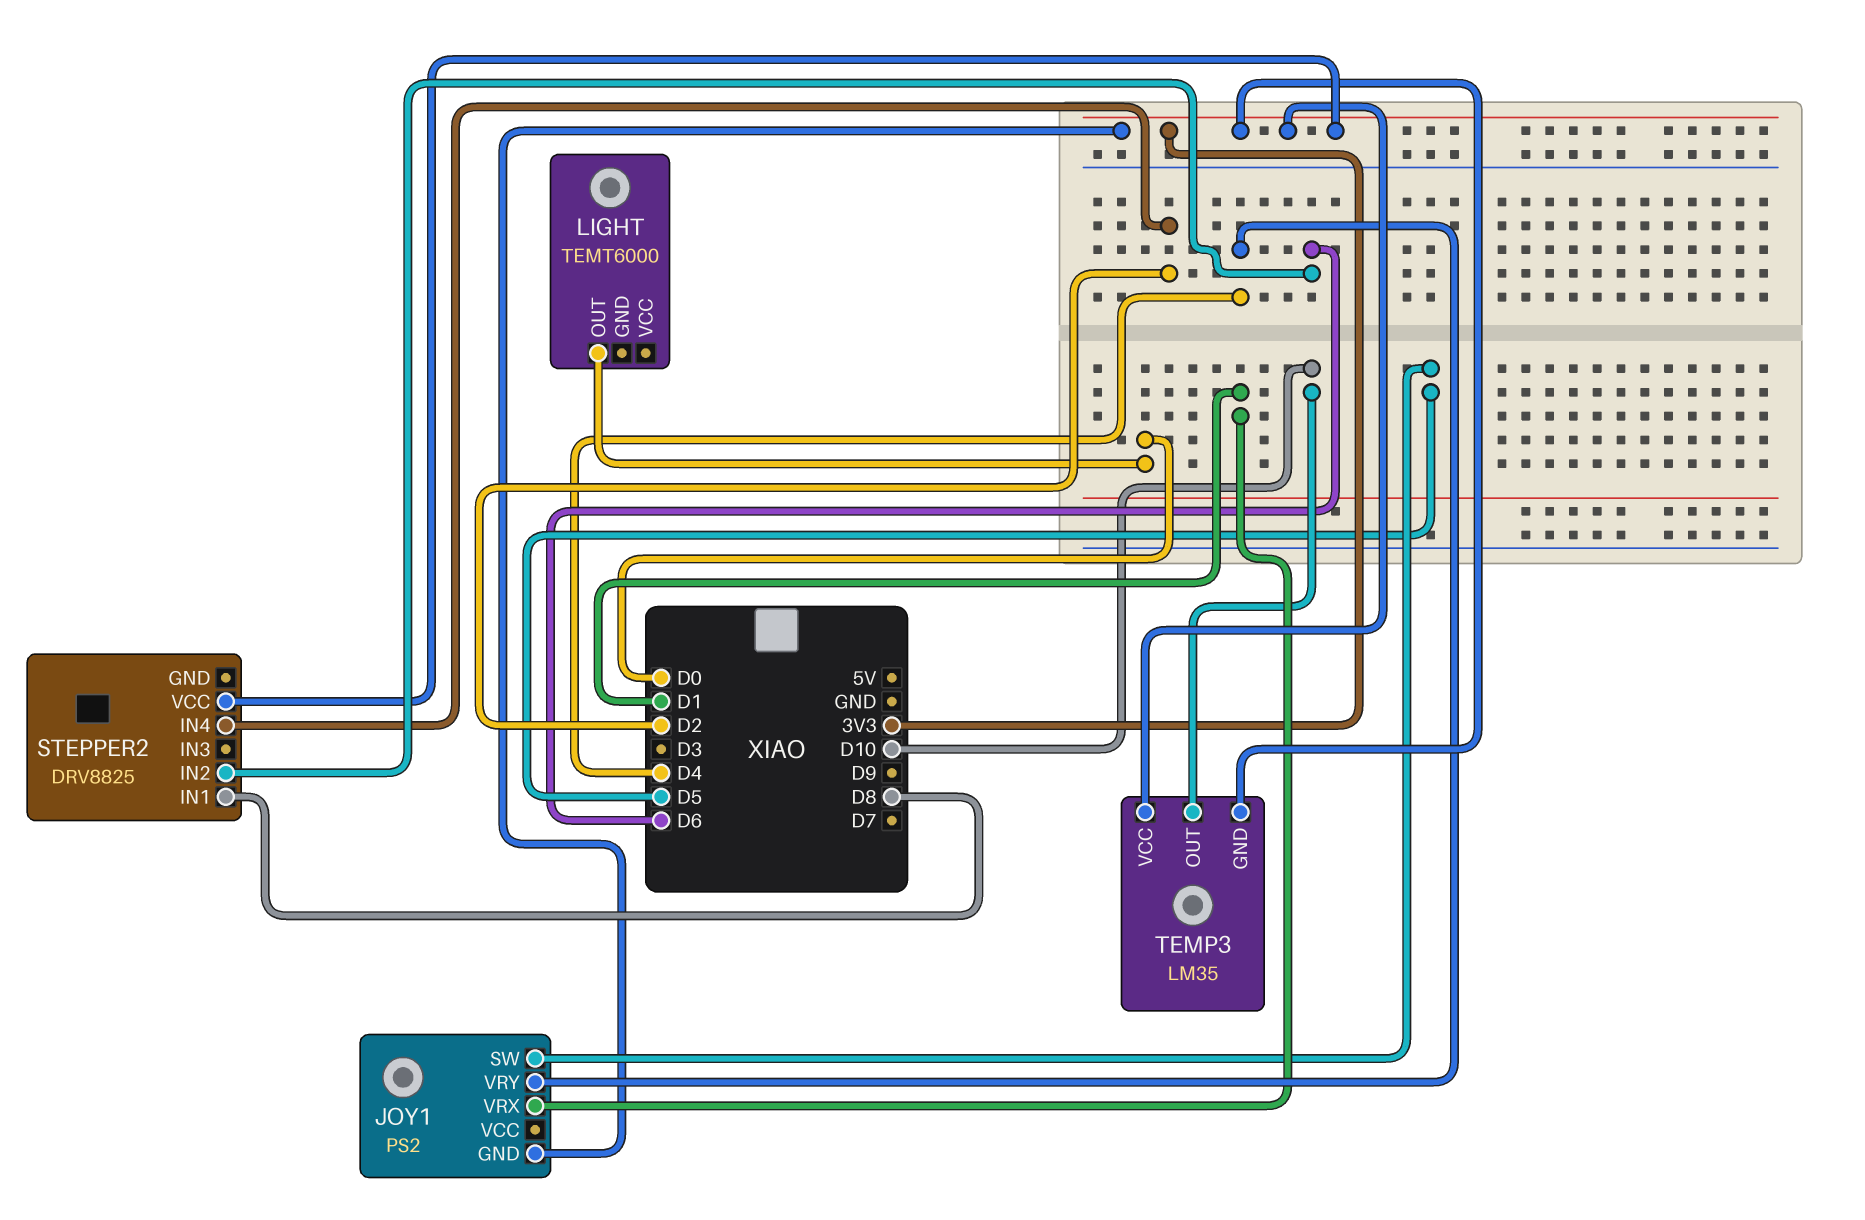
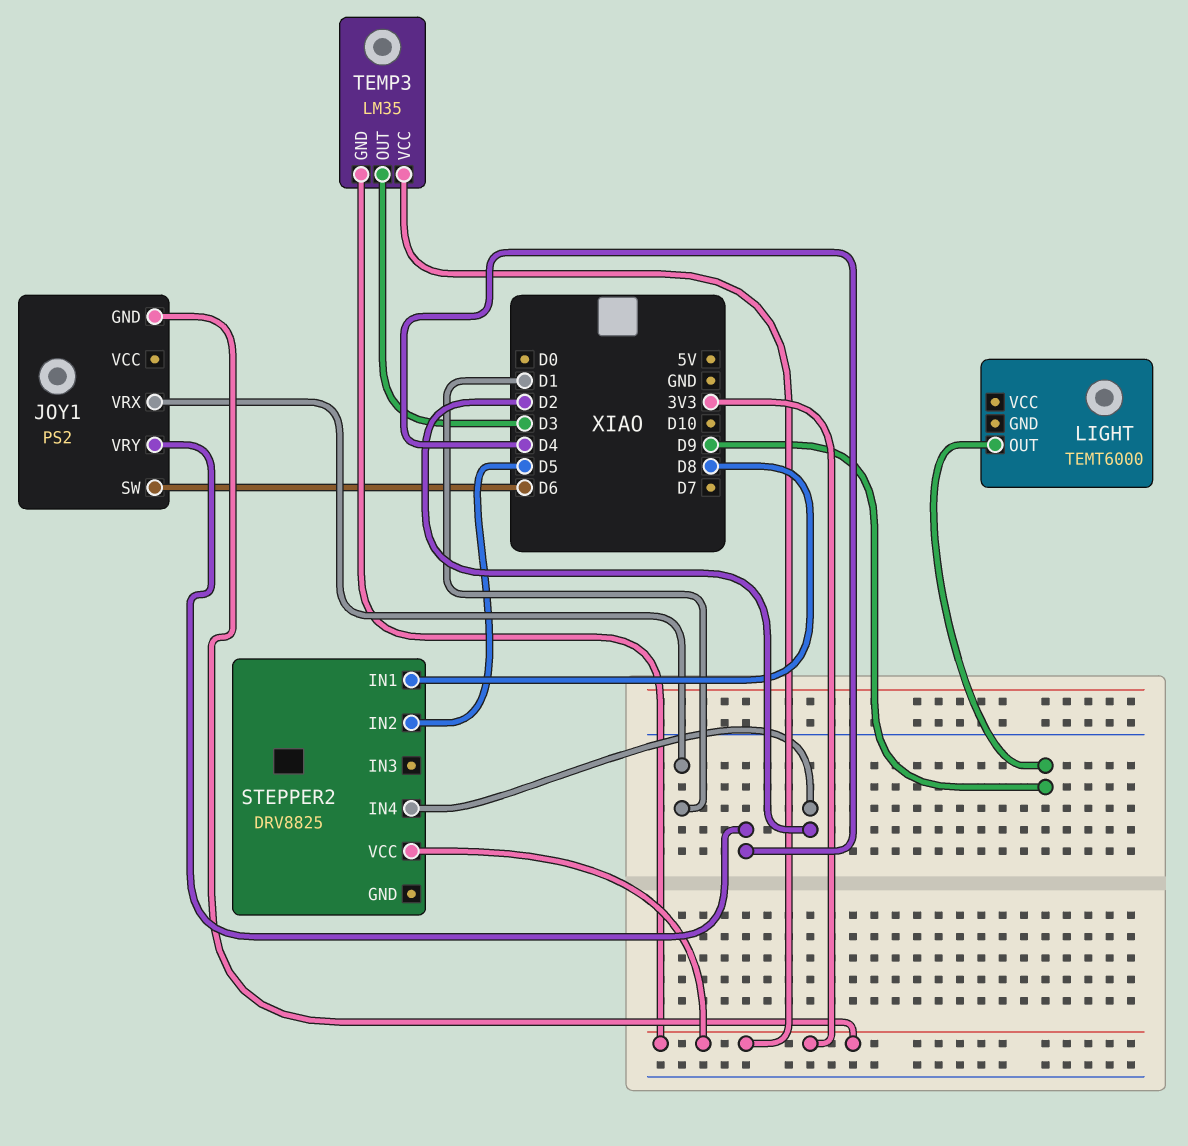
JOY1 pin SW: D5 -> D6
LIGHT pin OUT: D0 -> D9
STEPPER2 pin IN2: D6 -> D5
TEMP3 pin OUT: D10 -> D3

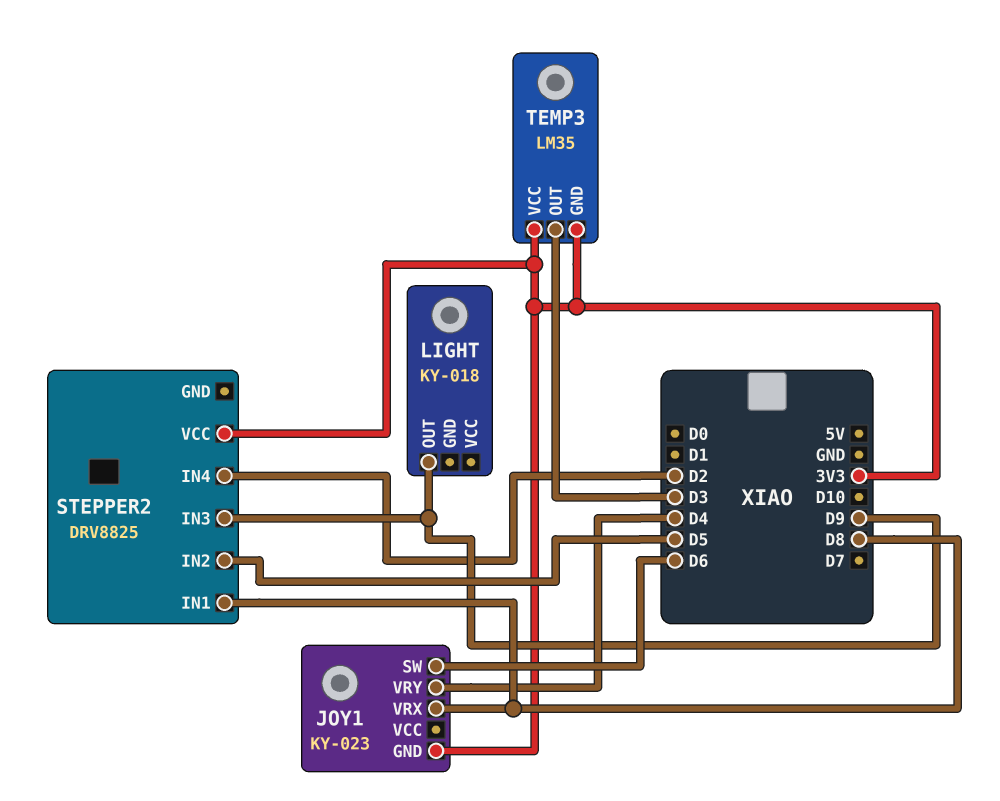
JOY1: PS2 -> KY-023
JOY1 pin VRX: D1 -> D8
LIGHT: TEMT6000 -> KY-018
STEPPER2 pin IN3: none -> D9

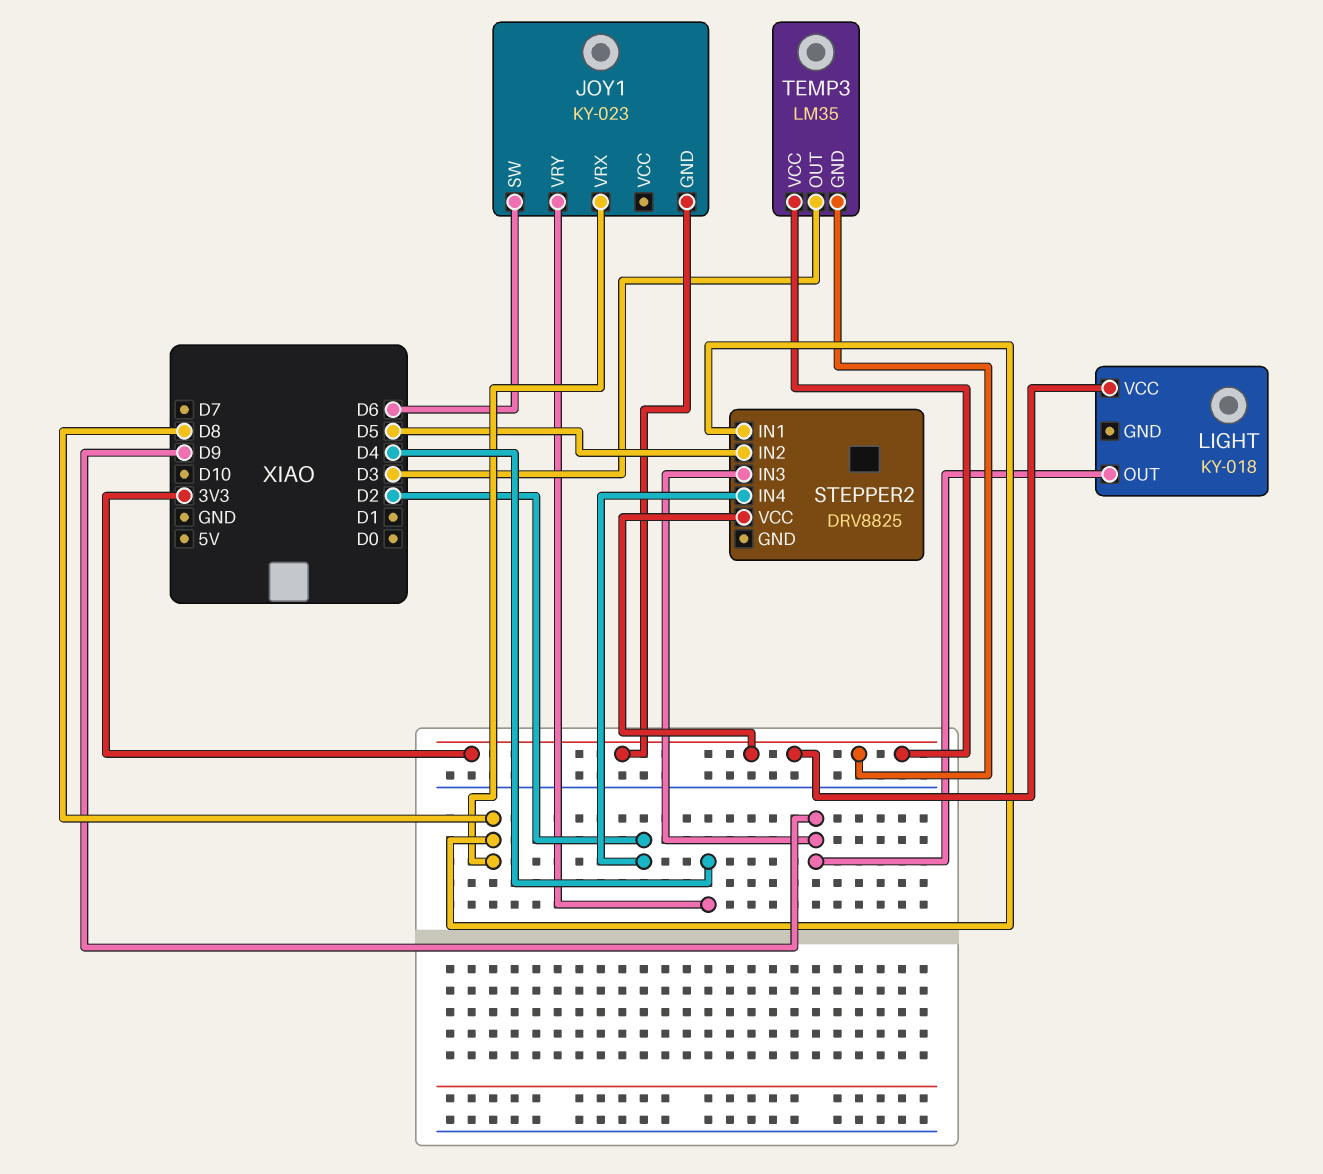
LIGHT pin VCC: none -> 3V3

